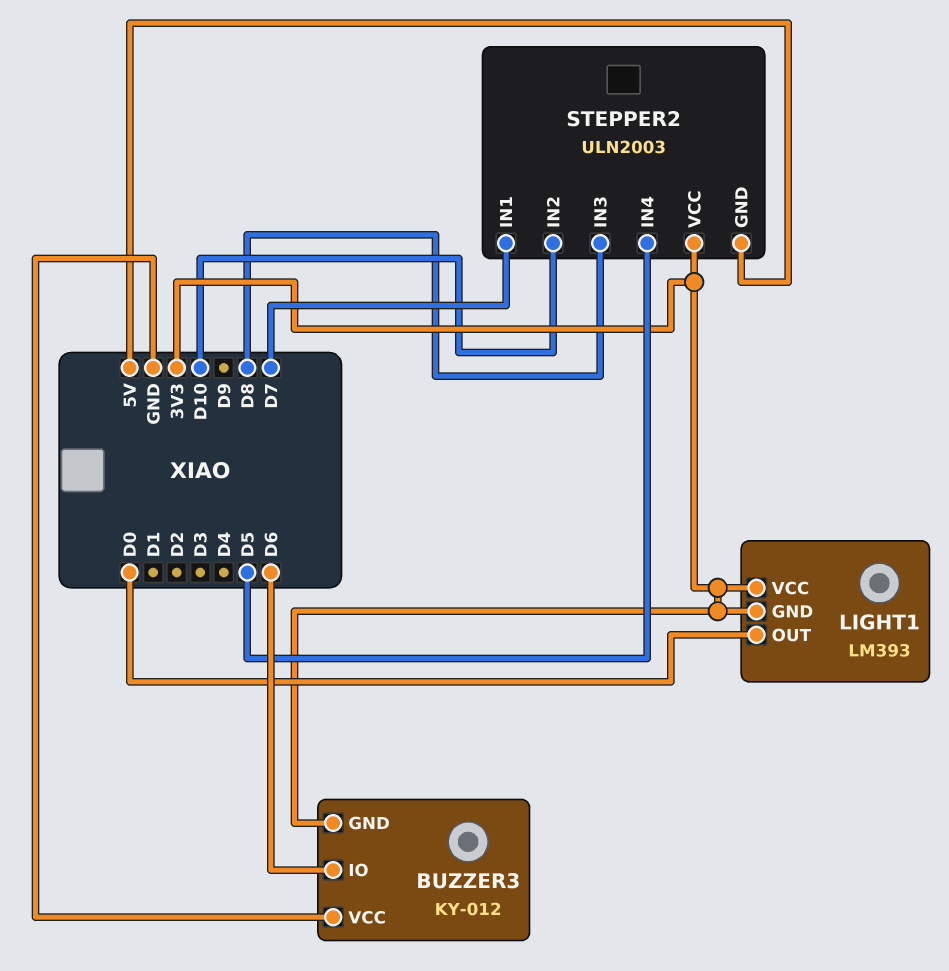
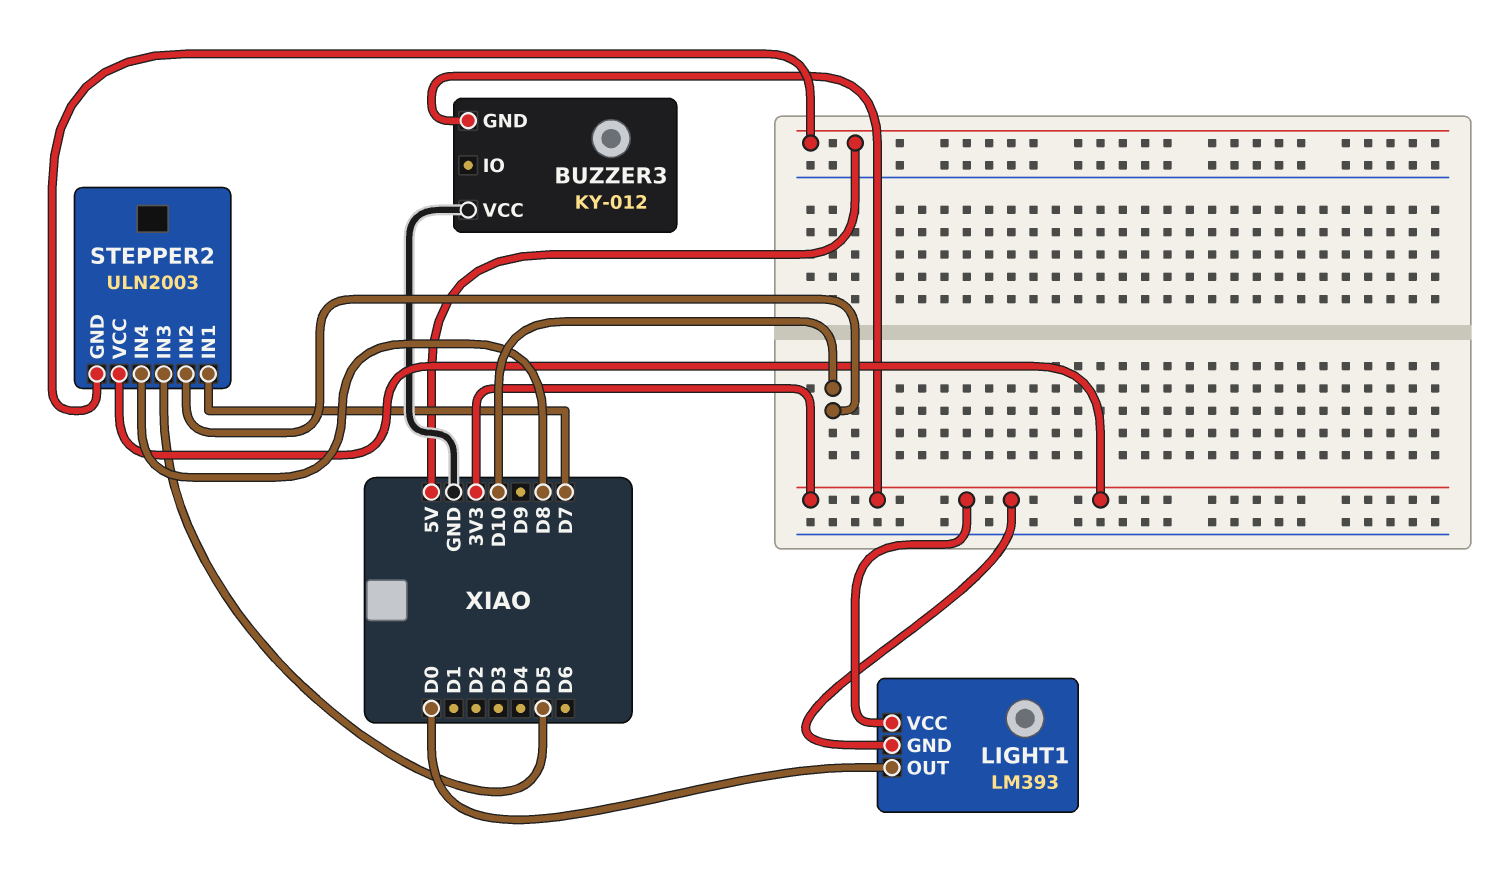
BUZZER3 pin IO: D6 -> none
STEPPER2 pin IN3: D8 -> D5
STEPPER2 pin IN4: D5 -> D8

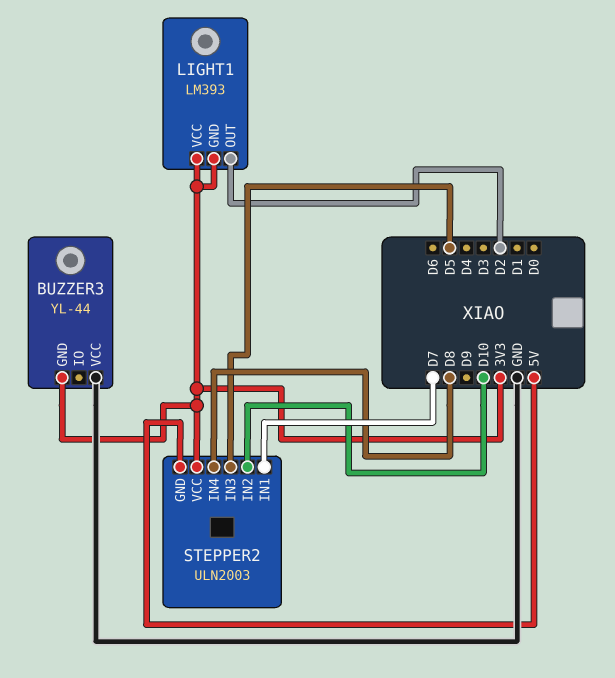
BUZZER3: KY-012 -> YL-44
LIGHT1 pin OUT: D0 -> D2

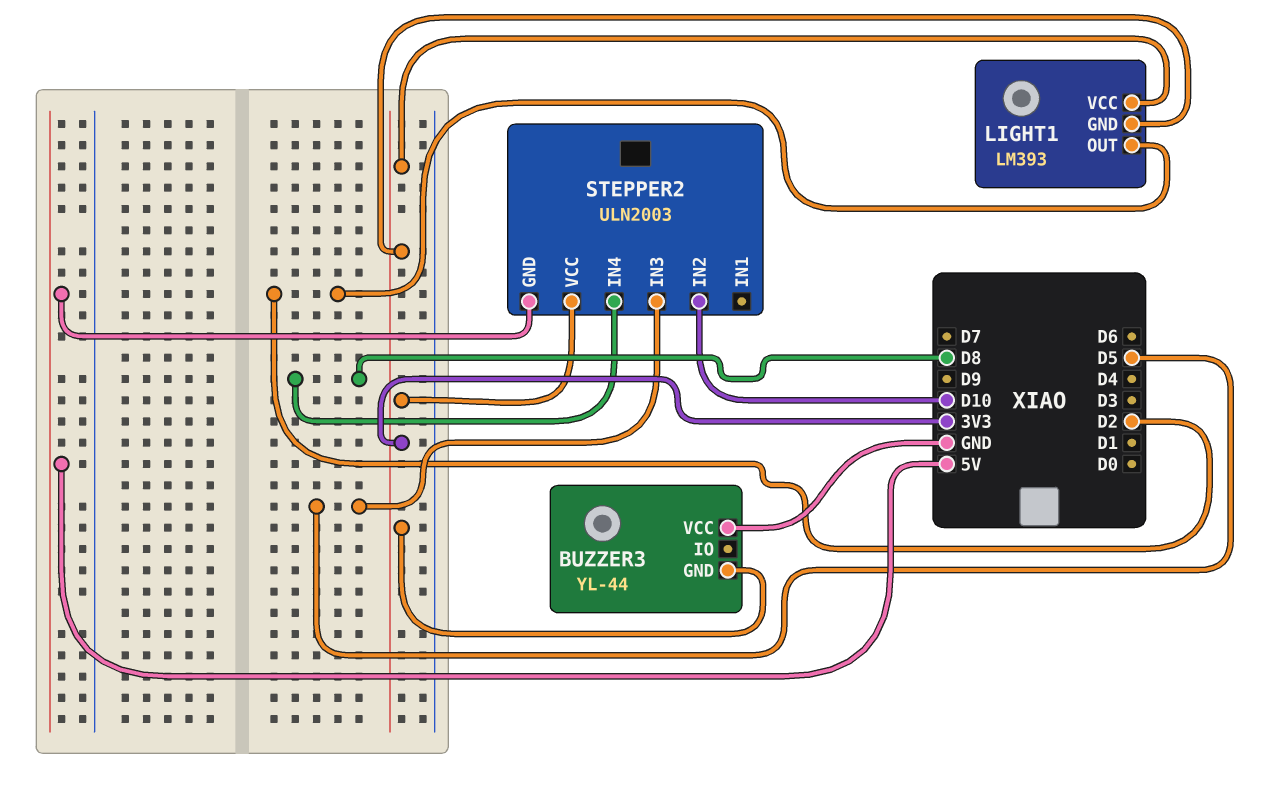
STEPPER2 pin IN1: D7 -> none

